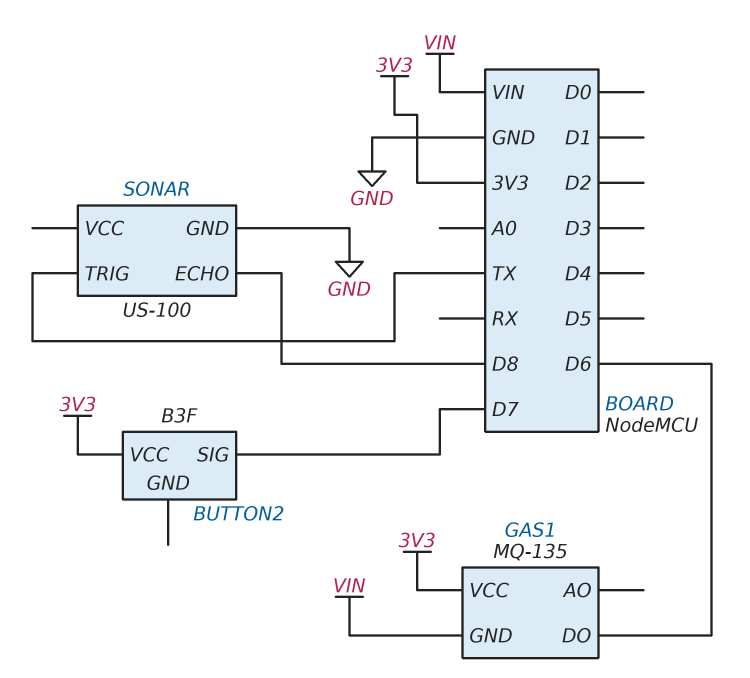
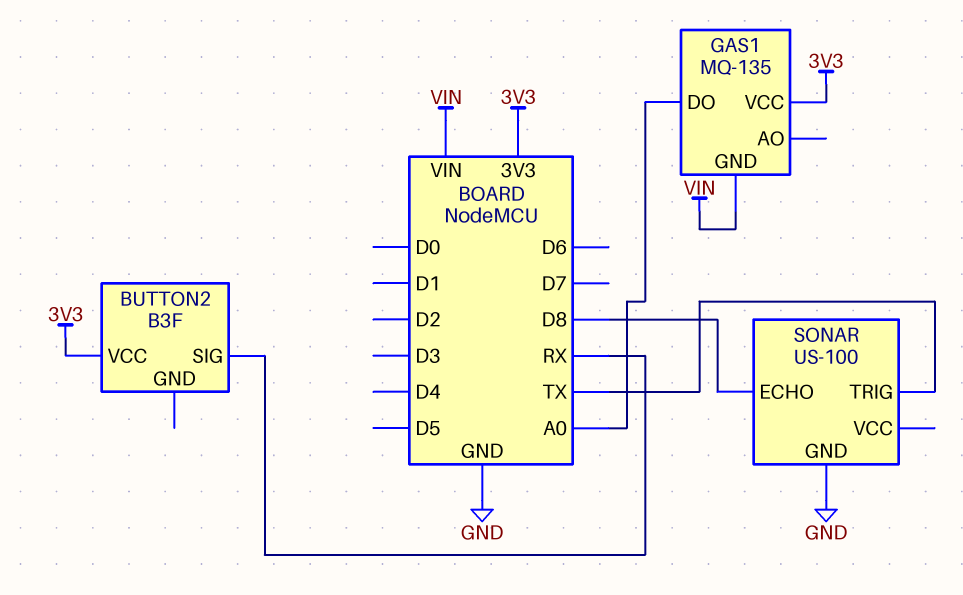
BUTTON2 pin SIG: D7 -> RX
GAS1 pin DO: D6 -> A0

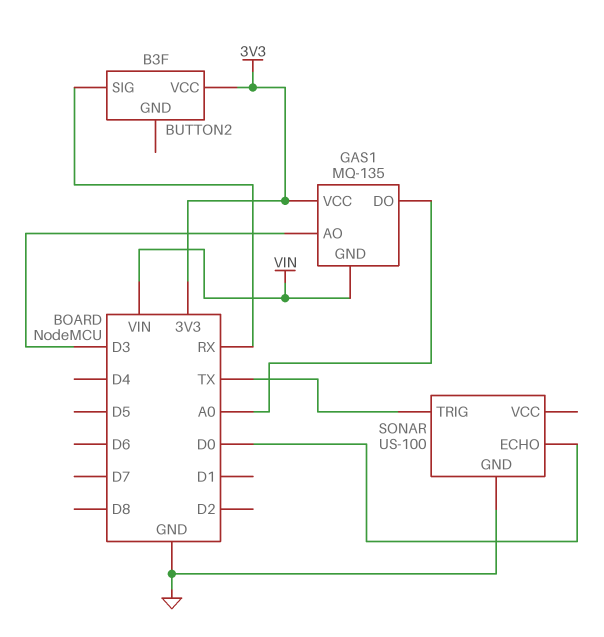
GAS1 pin AO: none -> D3
SONAR pin ECHO: D8 -> D0

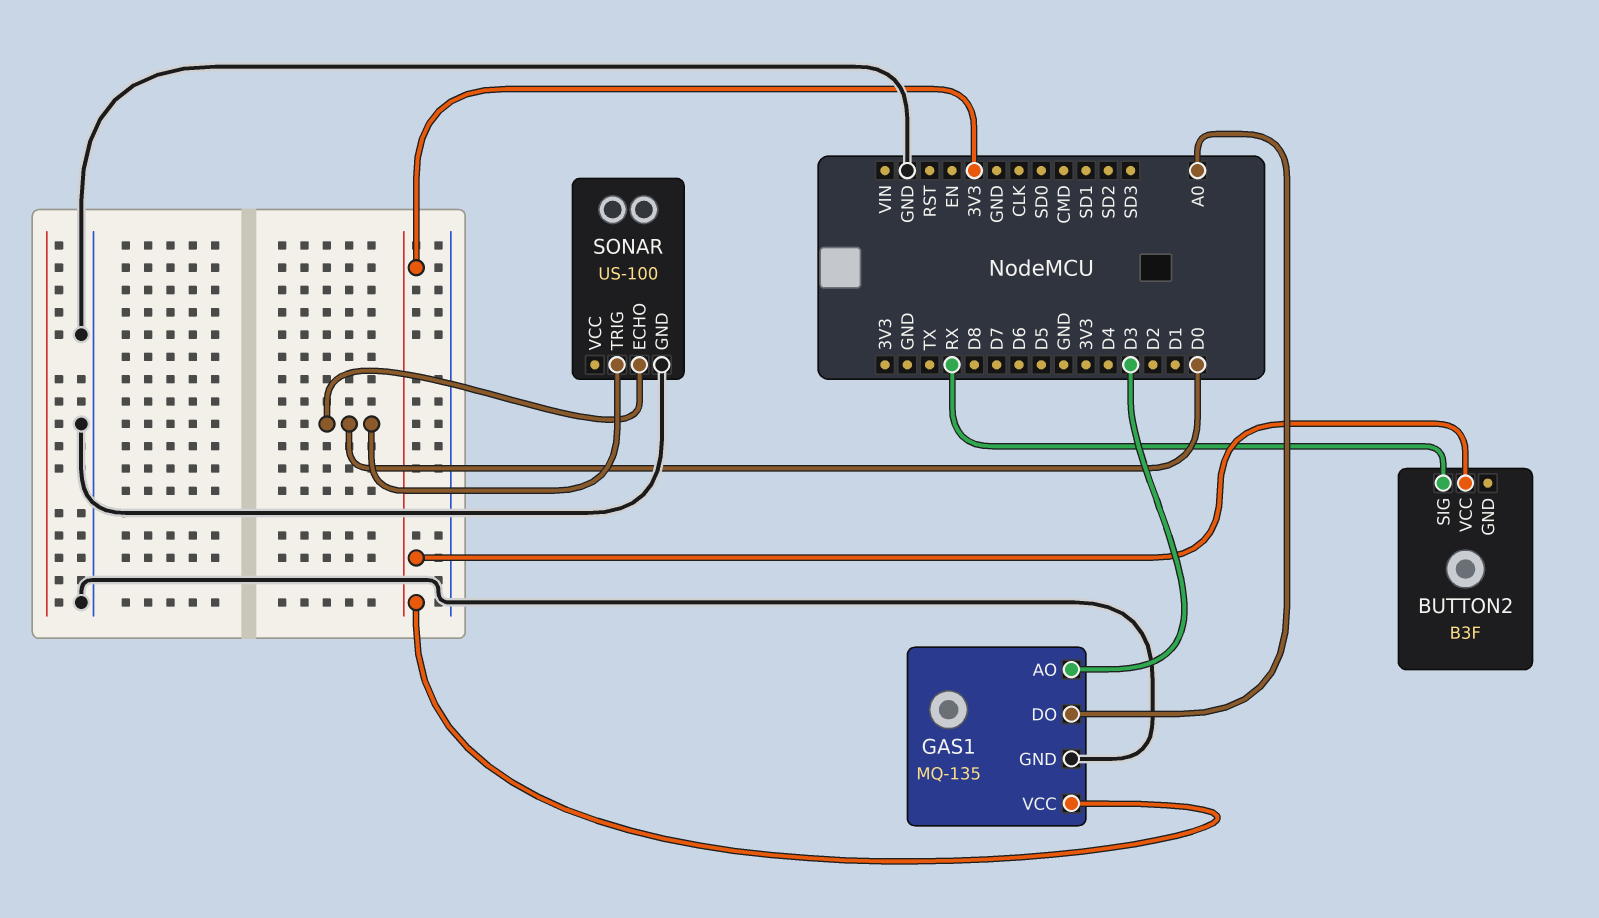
GAS1 pin GND: VIN -> GND
SONAR pin TRIG: TX -> D0

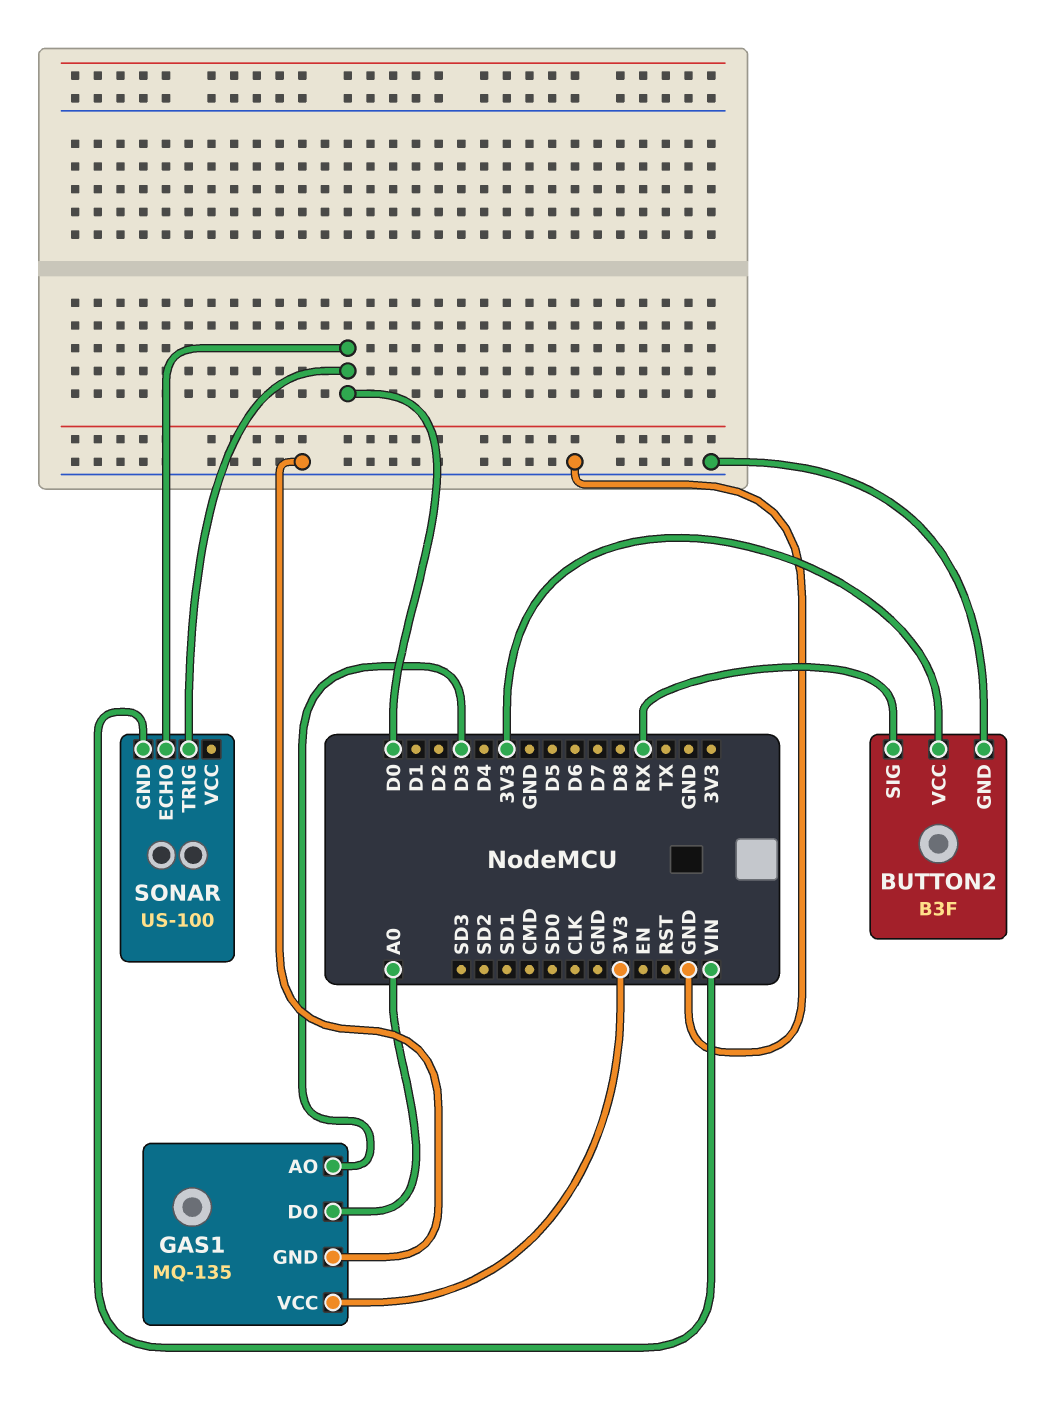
BUTTON2 pin GND: none -> GND
SONAR pin GND: GND -> VIN

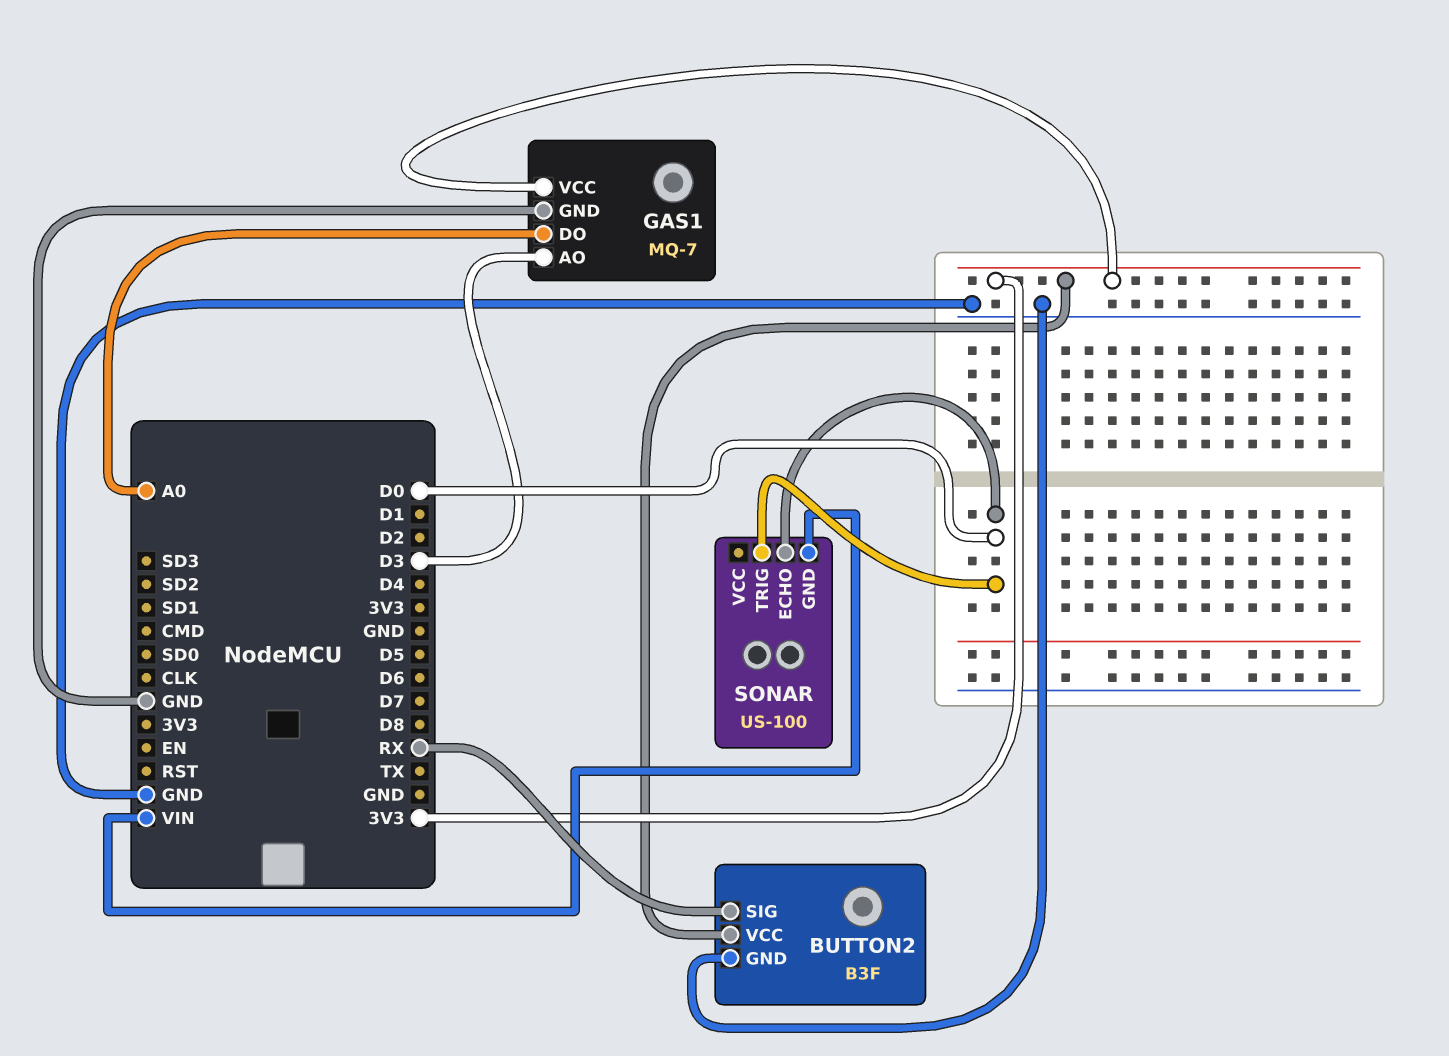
GAS1: MQ-135 -> MQ-7

